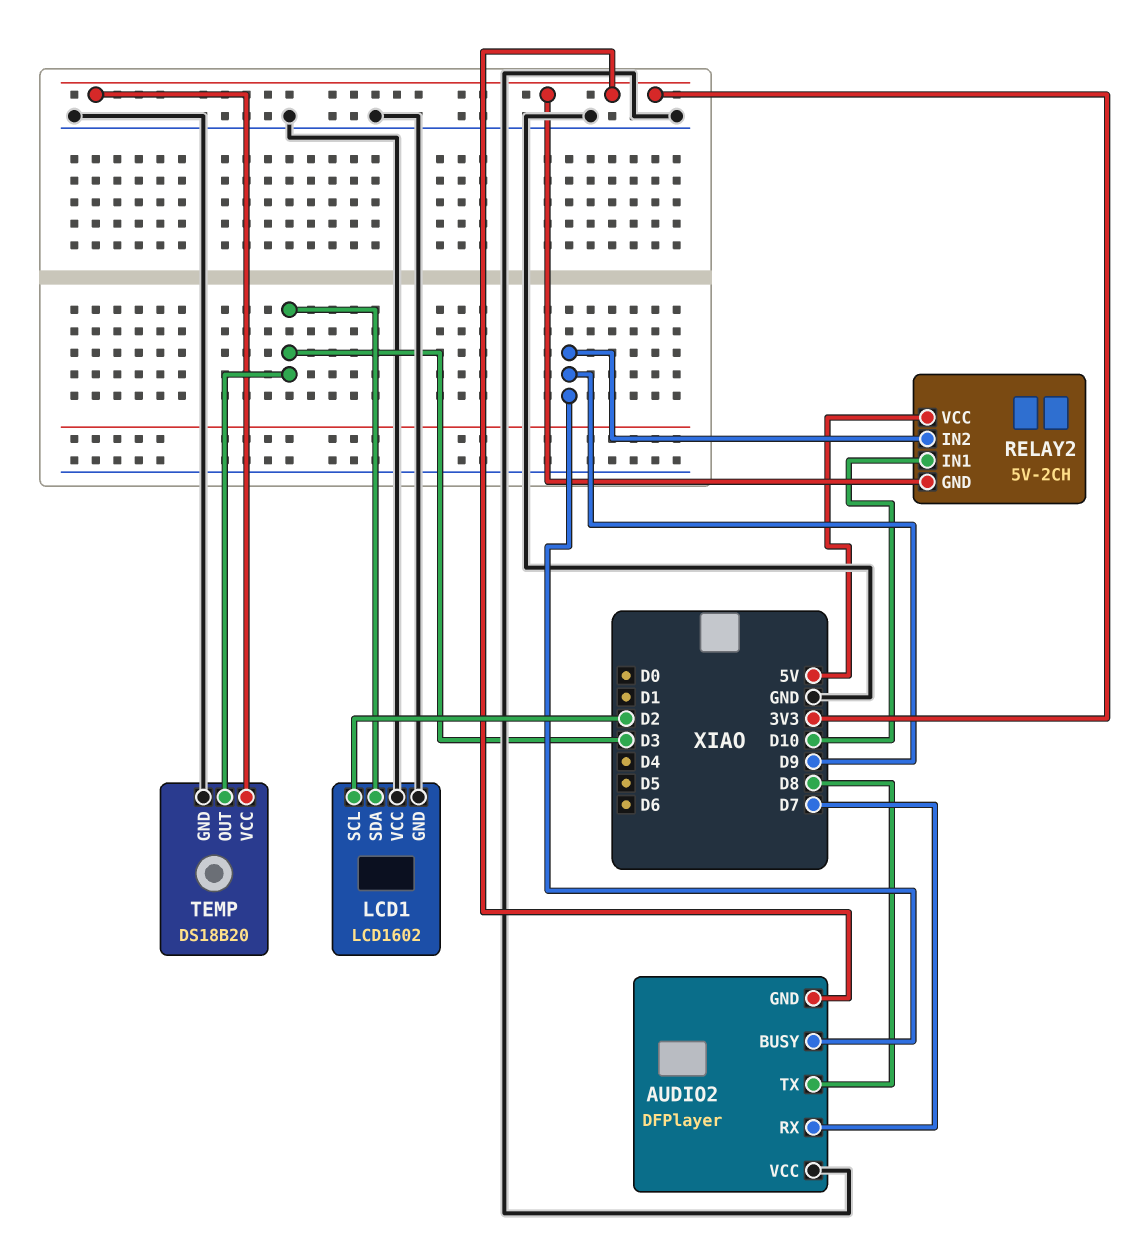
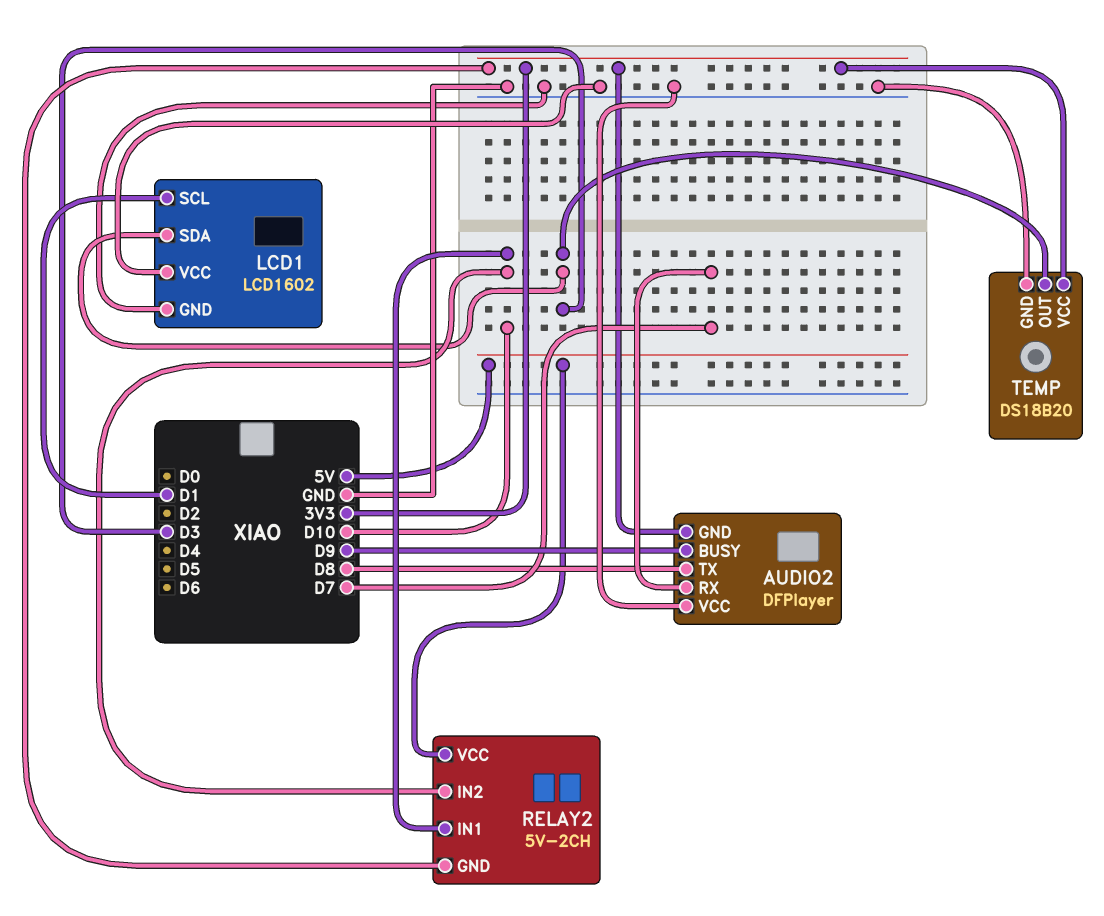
LCD1 pin SCL: D2 -> D1
RELAY2 pin IN2: D9 -> D10

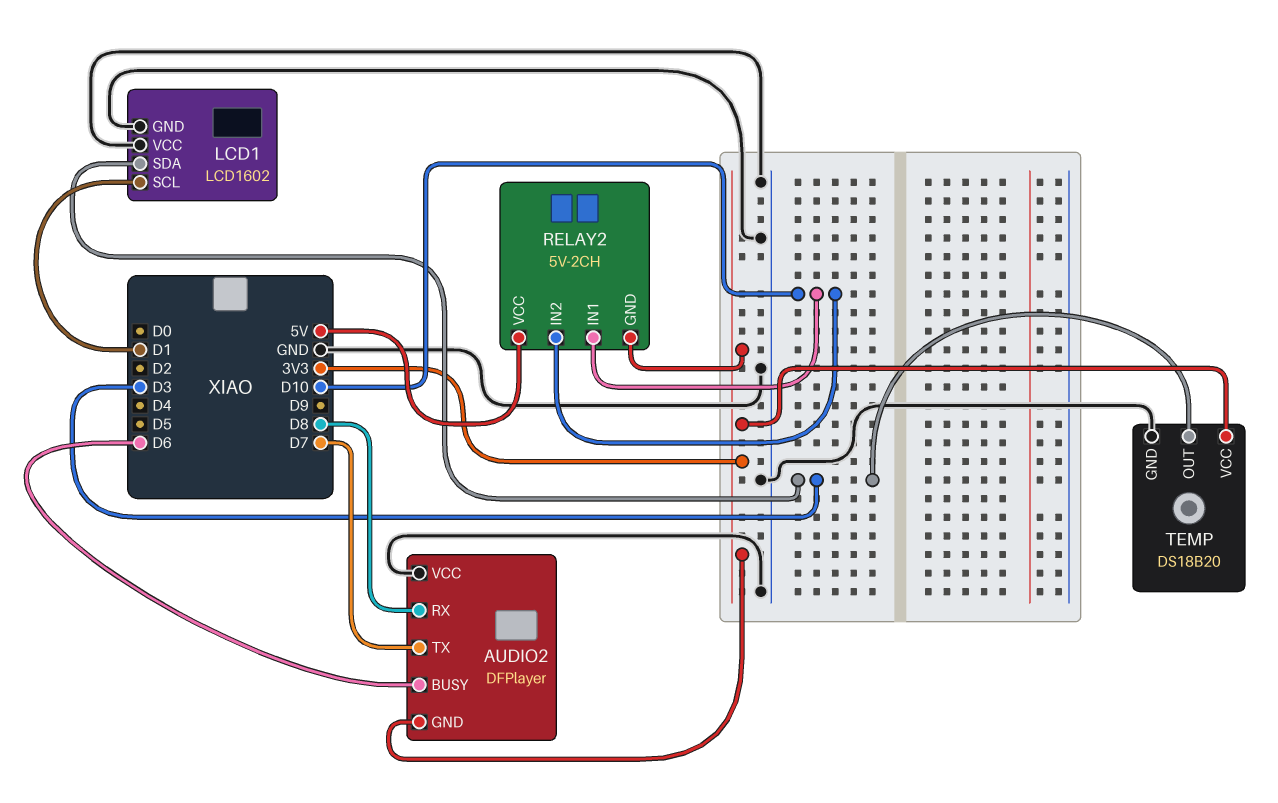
AUDIO2 pin BUSY: D9 -> D6
AUDIO2 pin RX: D7 -> D8
AUDIO2 pin TX: D8 -> D7

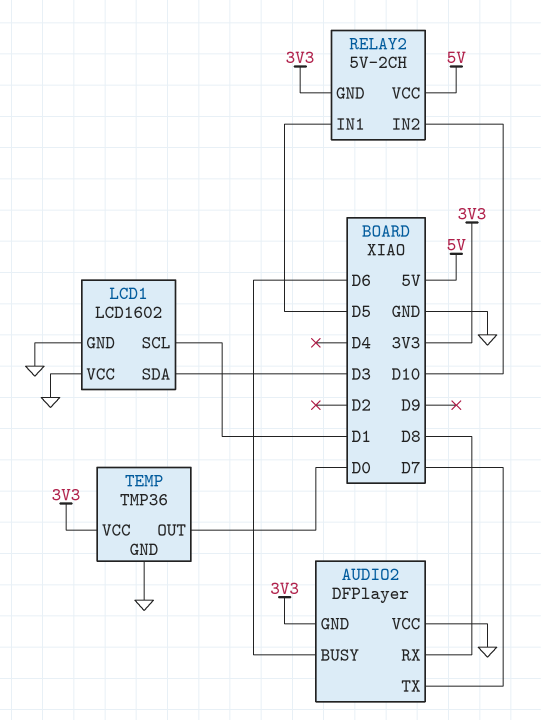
RELAY2 pin IN1: D10 -> D5
TEMP: DS18B20 -> TMP36
TEMP pin OUT: D3 -> D0

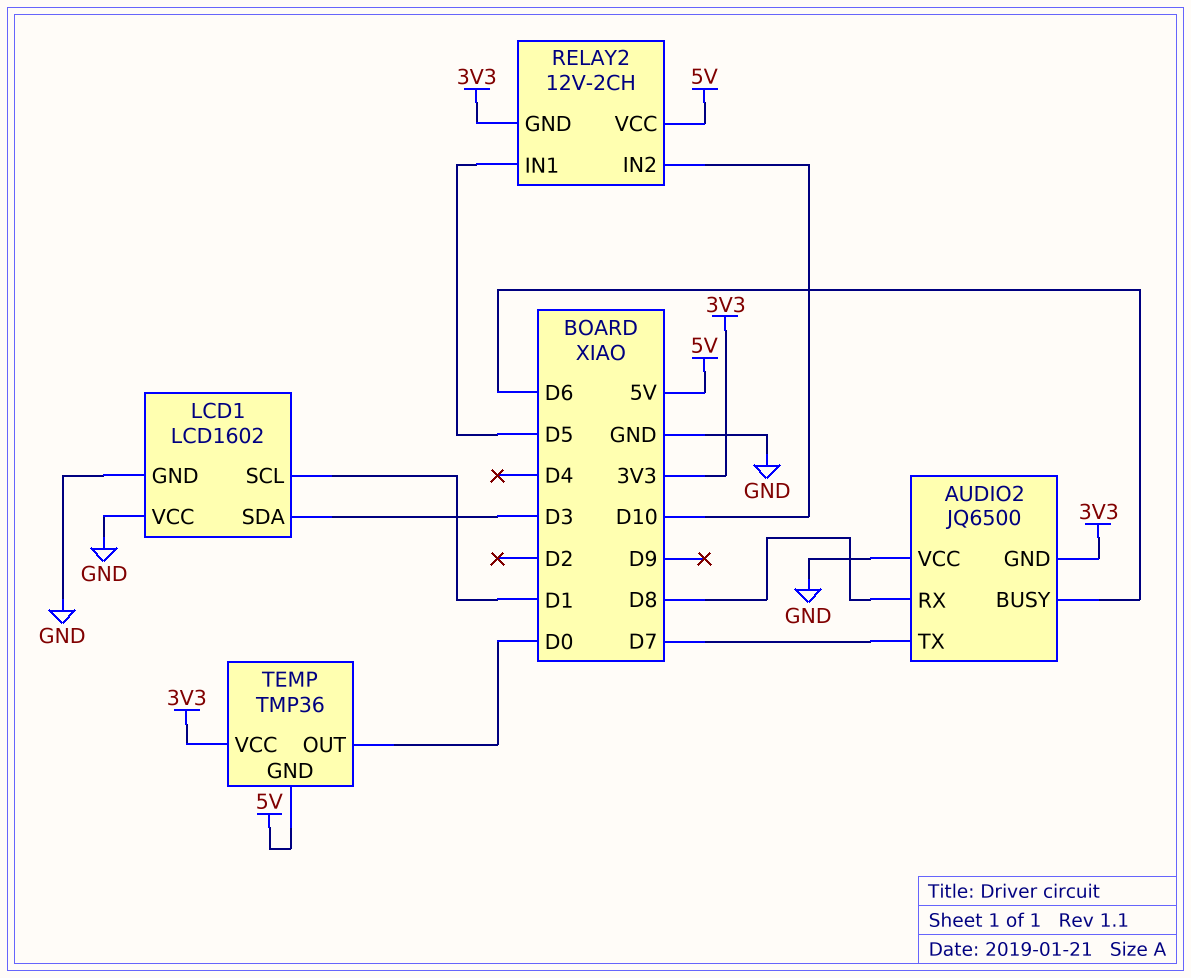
AUDIO2: DFPlayer -> JQ6500
RELAY2: 5V-2CH -> 12V-2CH
TEMP pin GND: GND -> 5V

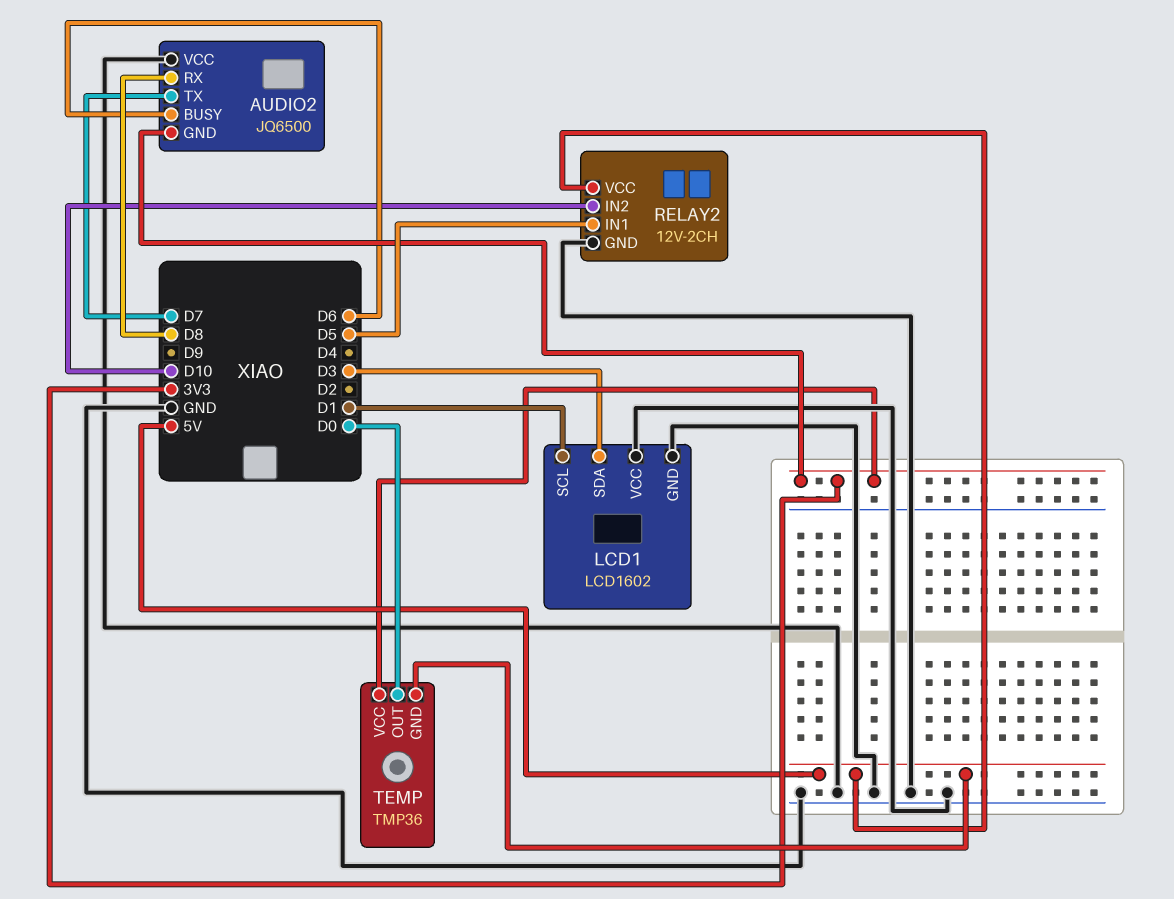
RELAY2 pin GND: 3V3 -> GND

